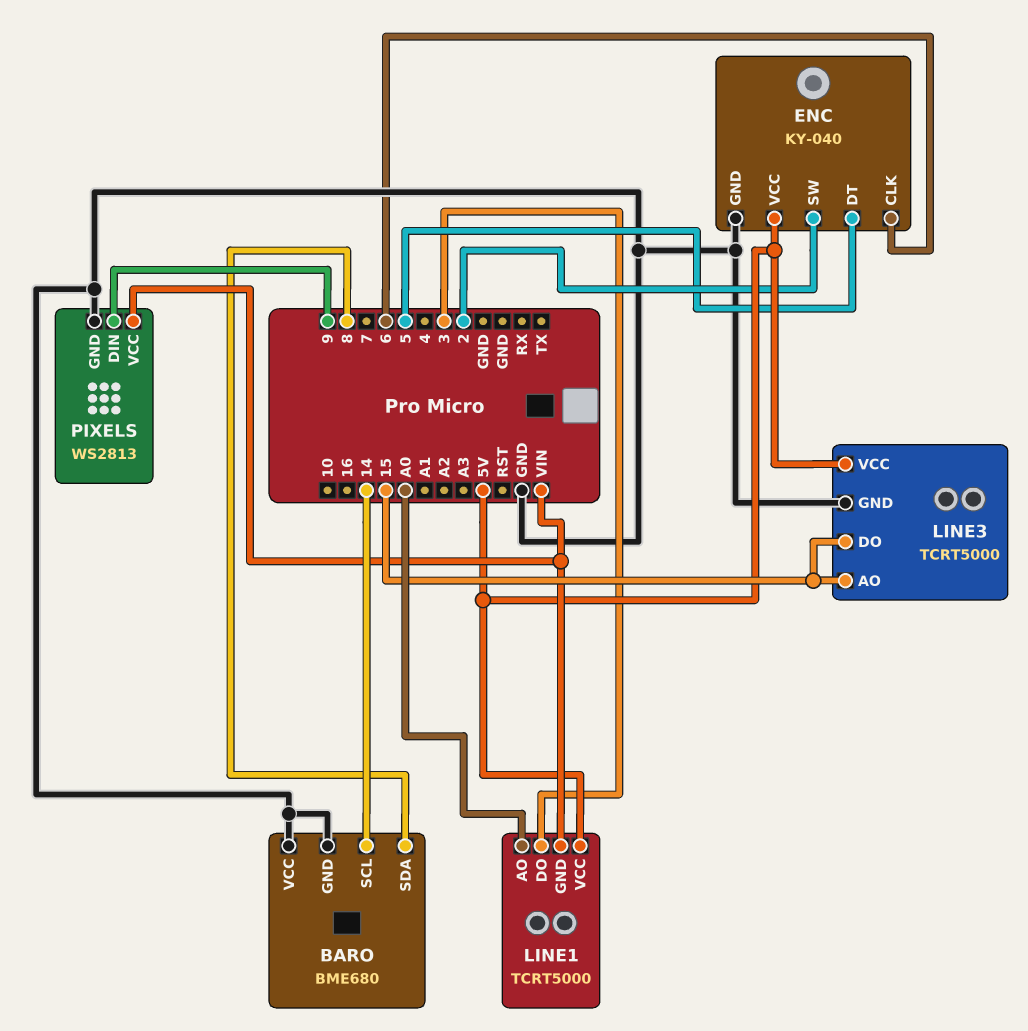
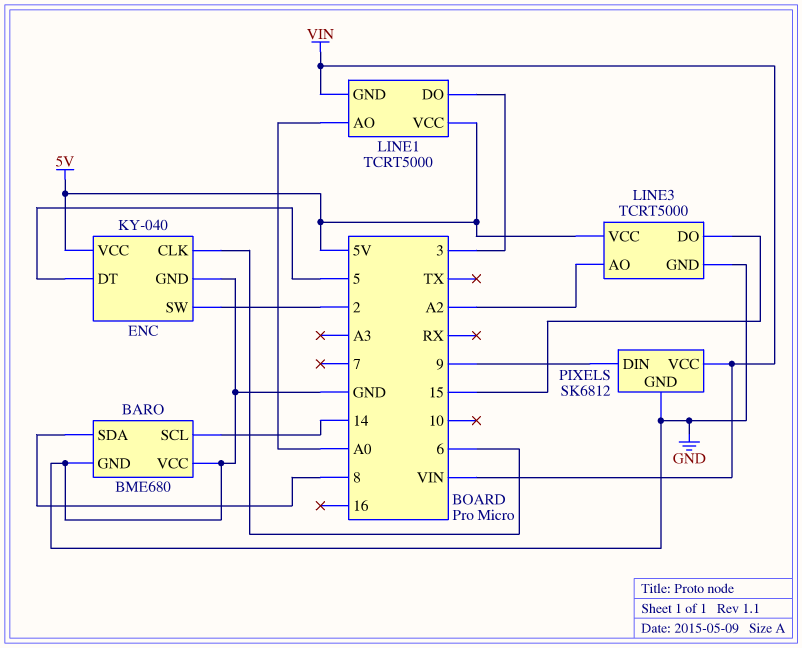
LINE3 pin AO: 15 -> A2
PIXELS: WS2813 -> SK6812

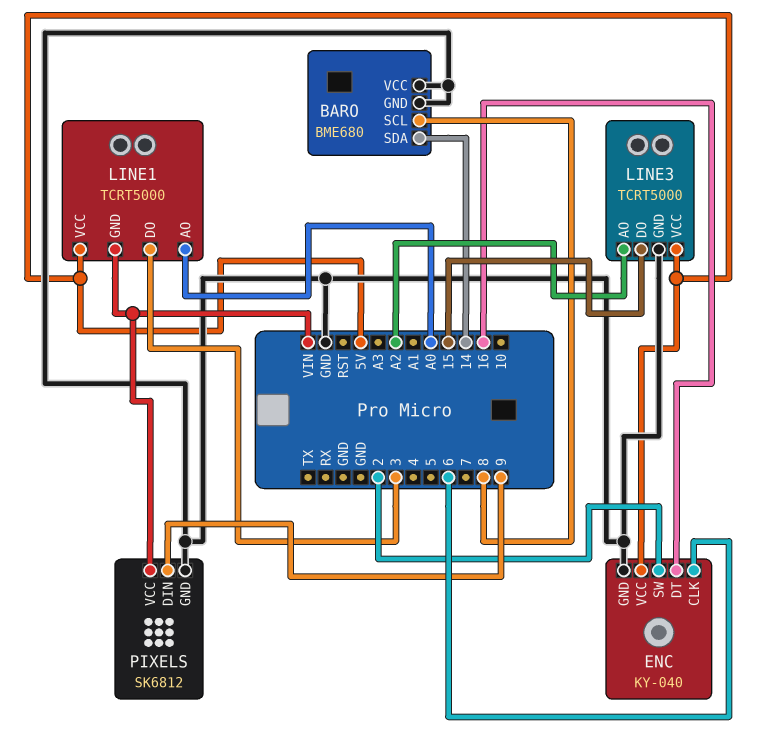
BARO pin SCL: 14 -> 8
BARO pin SDA: 8 -> 14
ENC pin DT: 5 -> 16

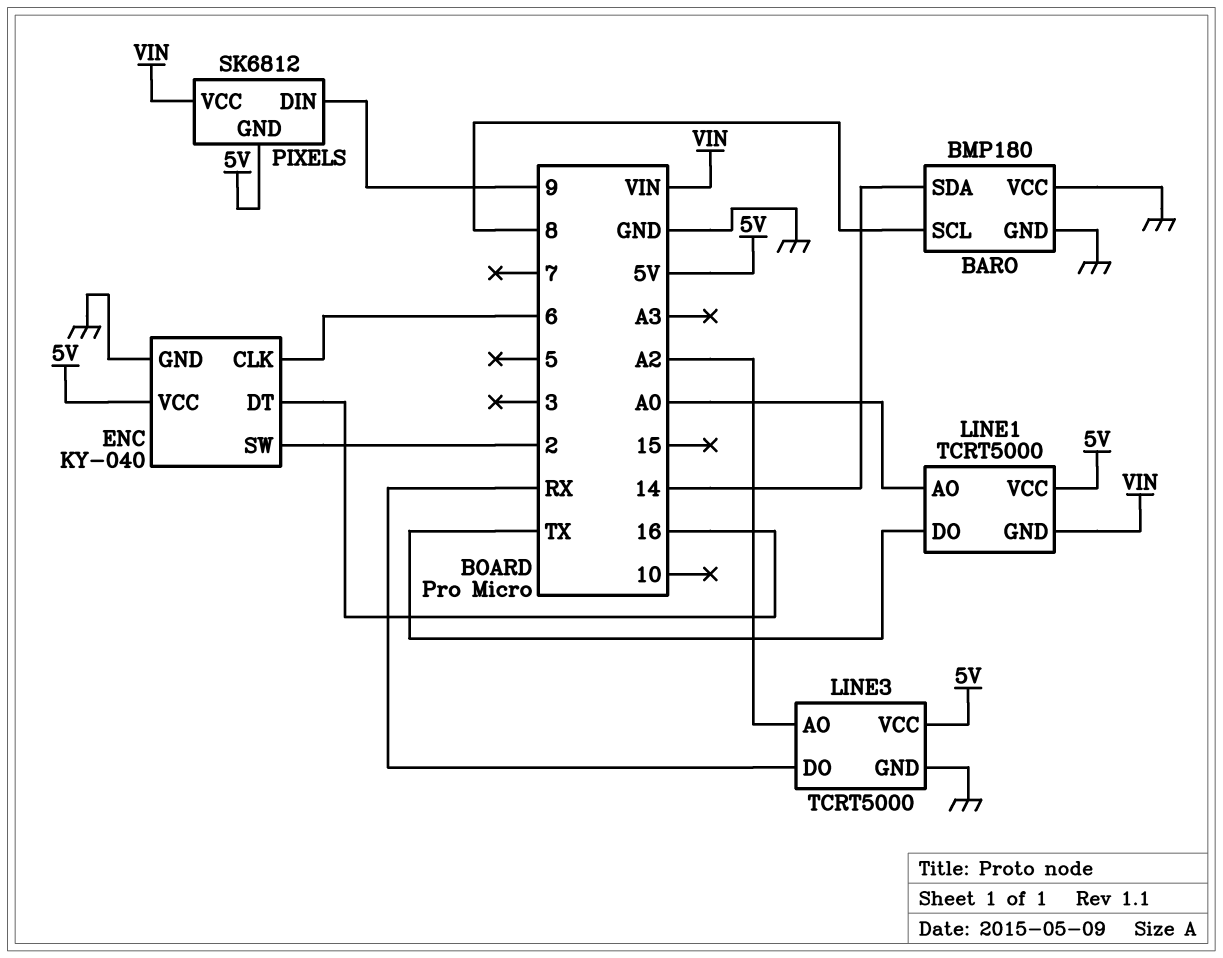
BARO: BME680 -> BMP180
LINE1 pin DO: 3 -> TX
LINE3 pin DO: 15 -> RX
PIXELS pin GND: GND -> 5V

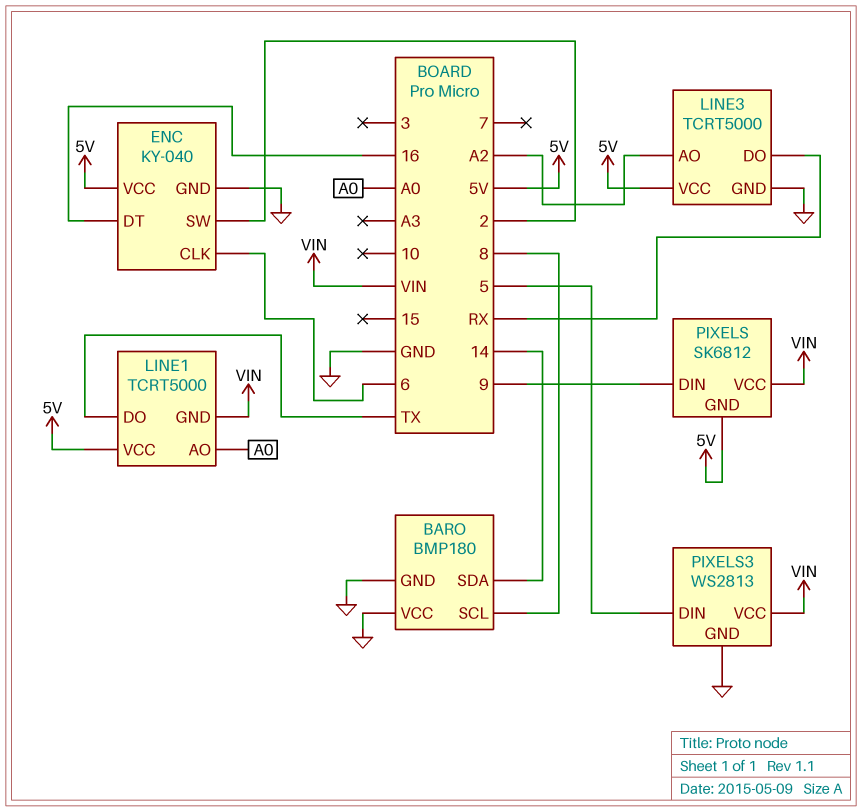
PIXELS3: none -> WS2813
PIXELS3 pin DIN: none -> 5
PIXELS3 pin GND: none -> GND
PIXELS3 pin VCC: none -> VIN

